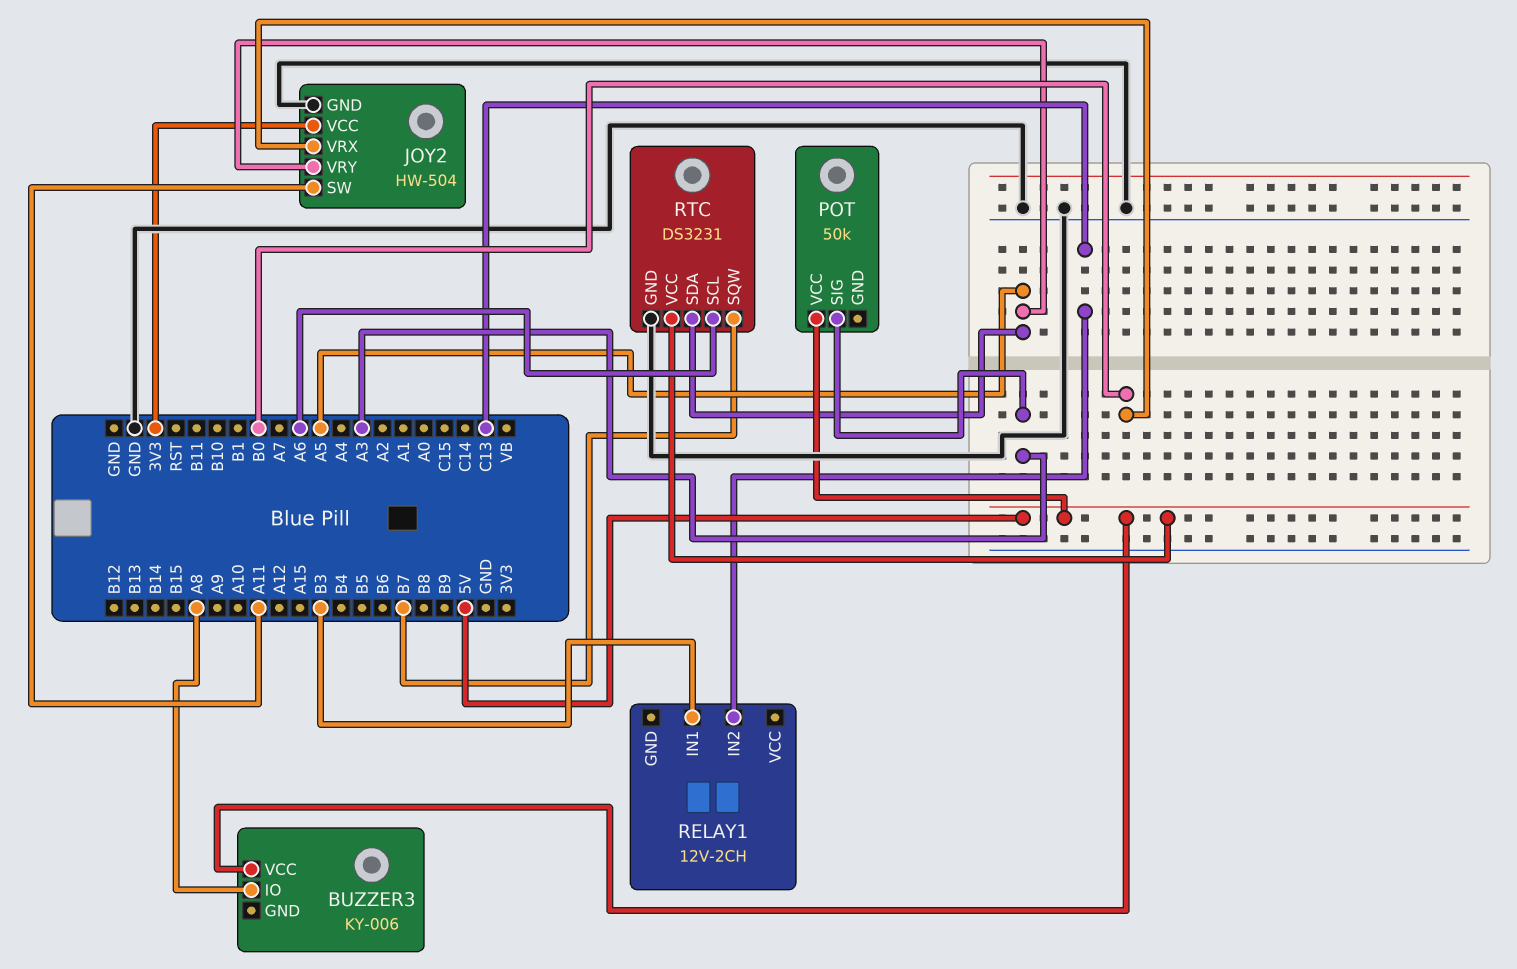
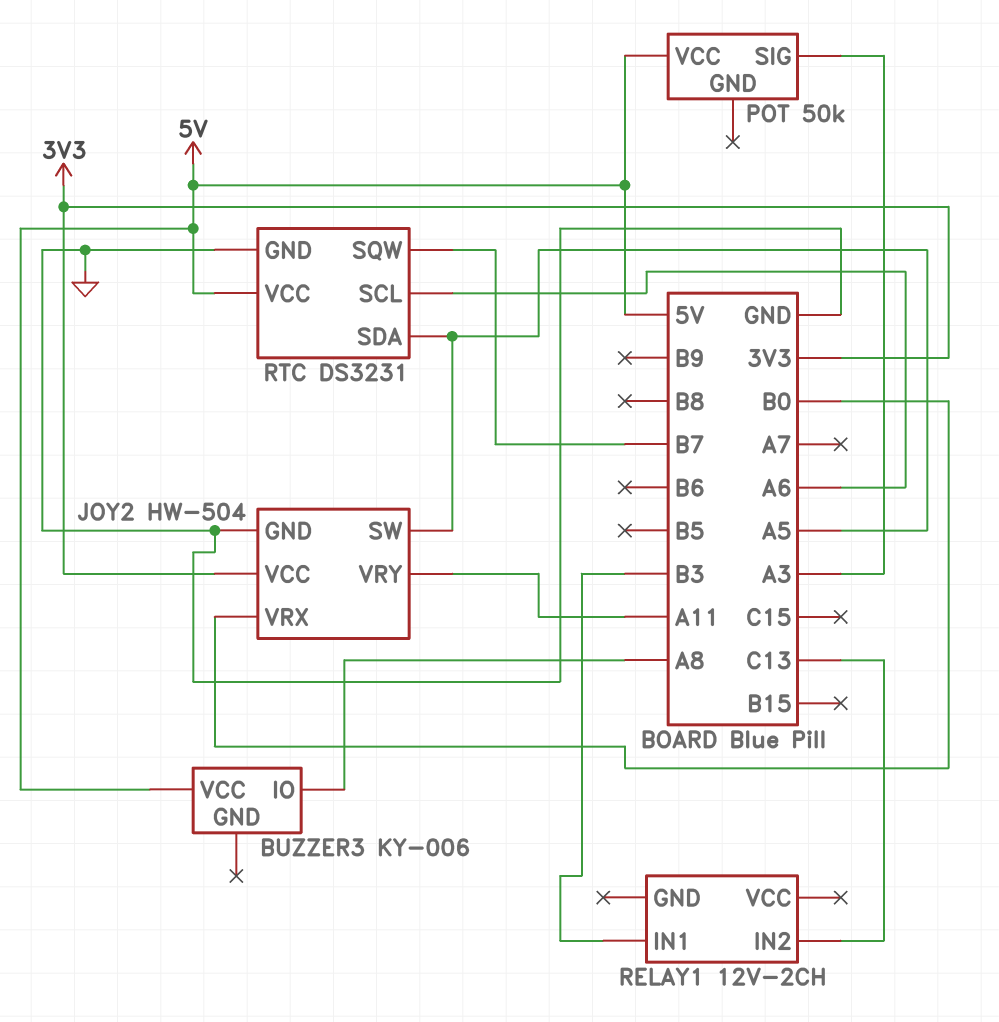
JOY2 pin SW: A11 -> A5
JOY2 pin VRY: A5 -> A11

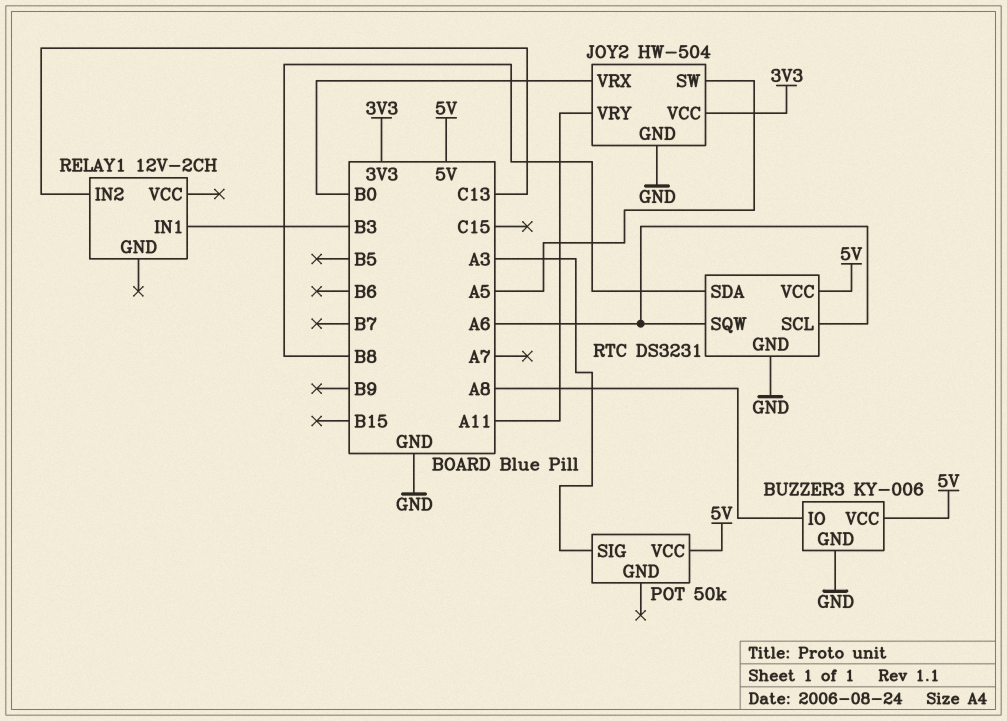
BUZZER3 pin GND: none -> GND
RTC pin SDA: A5 -> B8
RTC pin SQW: B7 -> A6

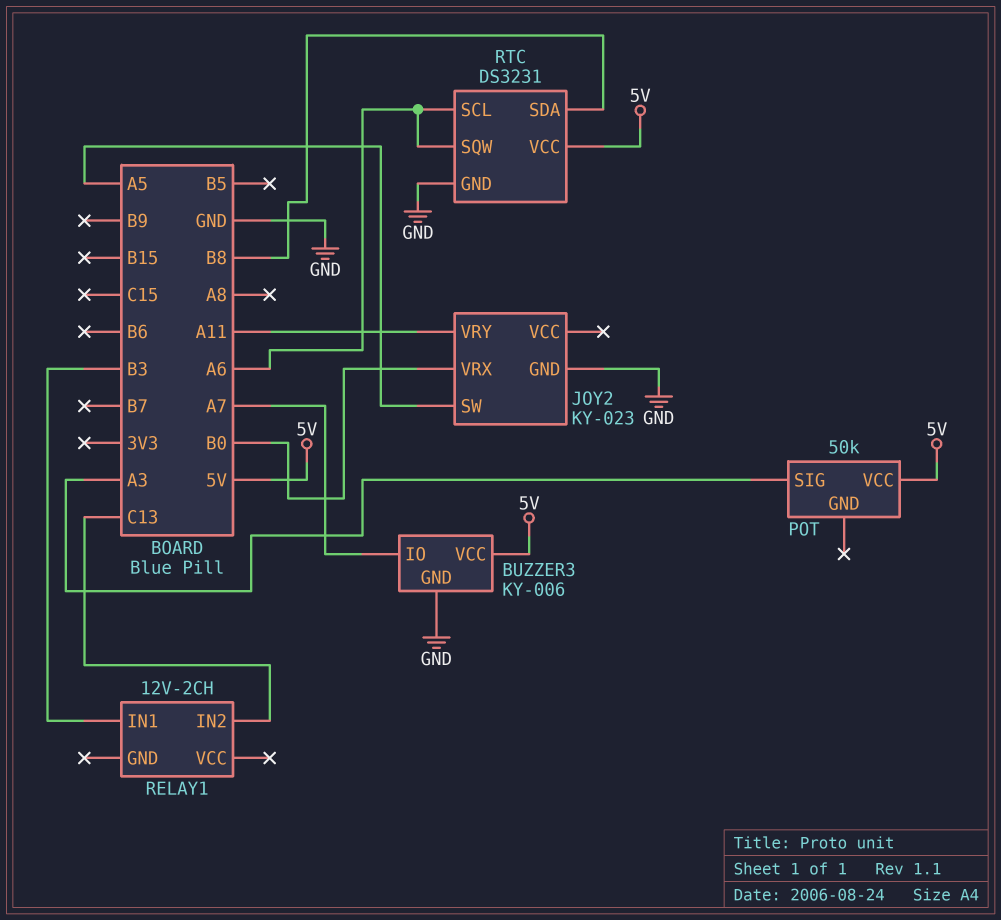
BUZZER3 pin IO: A8 -> A7
JOY2: HW-504 -> KY-023
JOY2 pin VCC: 3V3 -> none

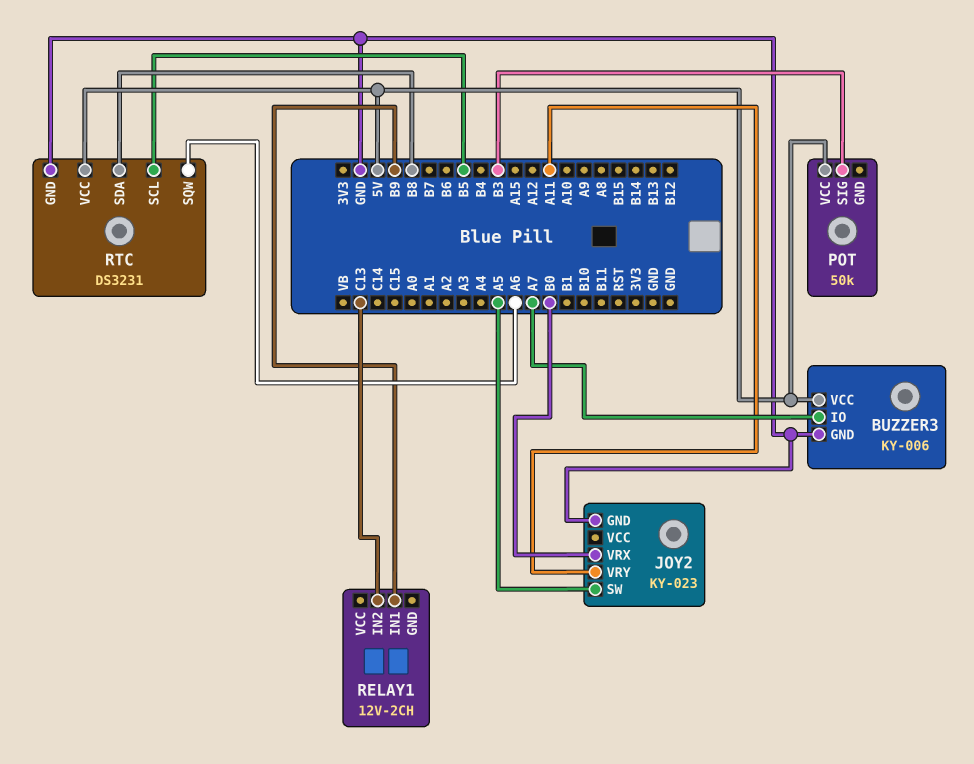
POT pin SIG: A3 -> B3
RELAY1 pin IN1: B3 -> B9
RTC pin SCL: A6 -> B5

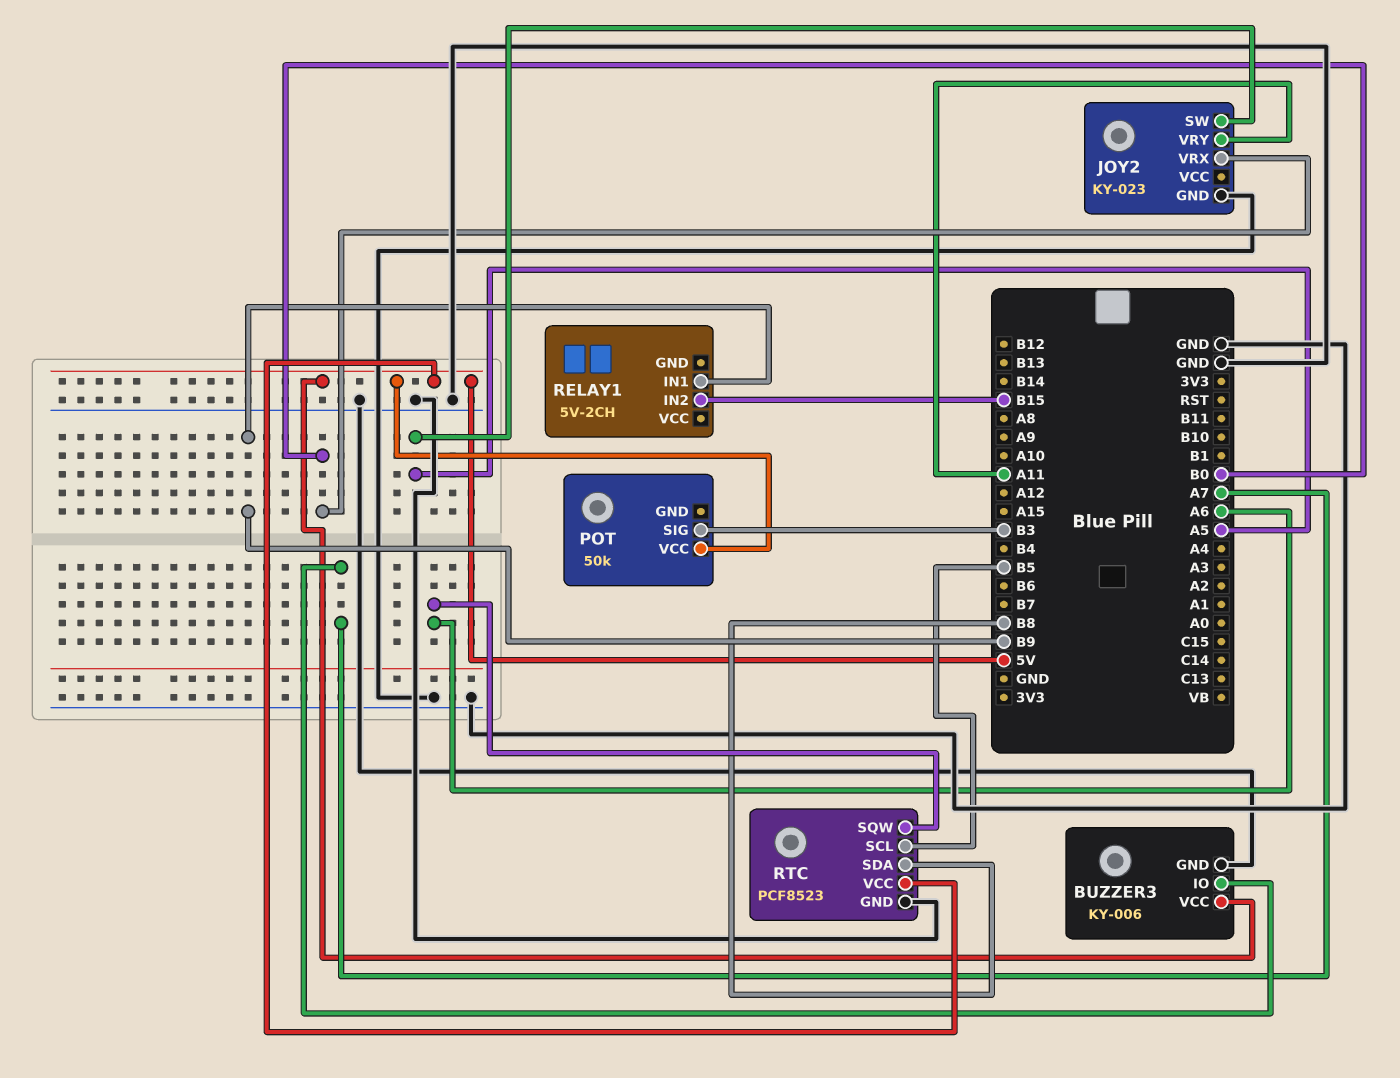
RELAY1: 12V-2CH -> 5V-2CH
RELAY1 pin IN2: C13 -> B15
RTC: DS3231 -> PCF8523

